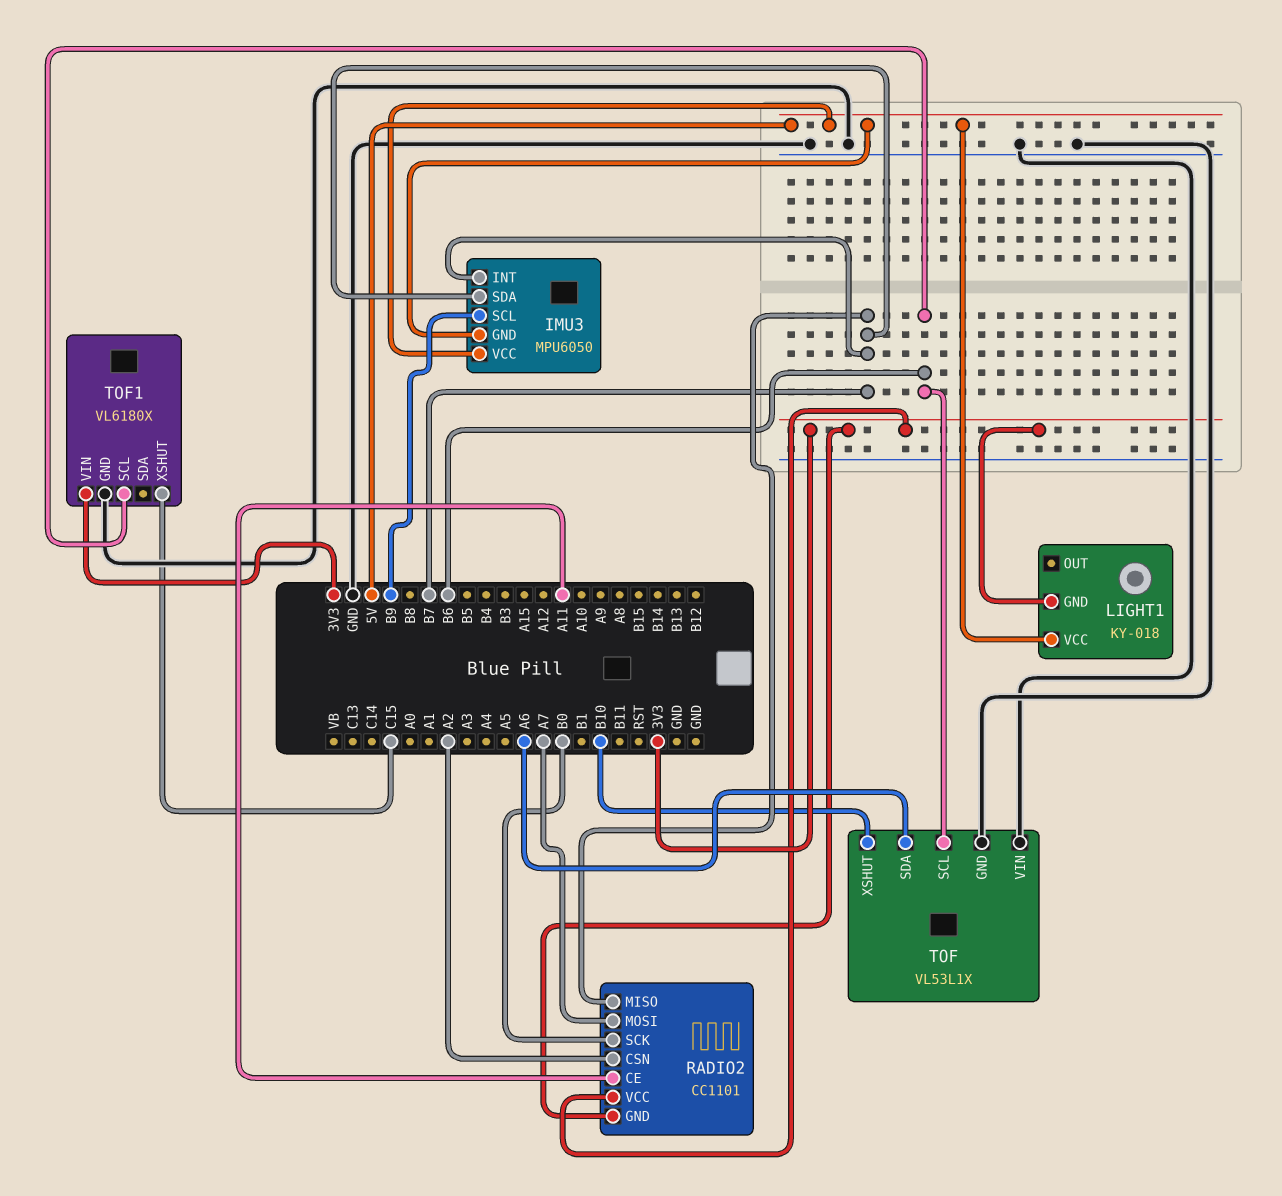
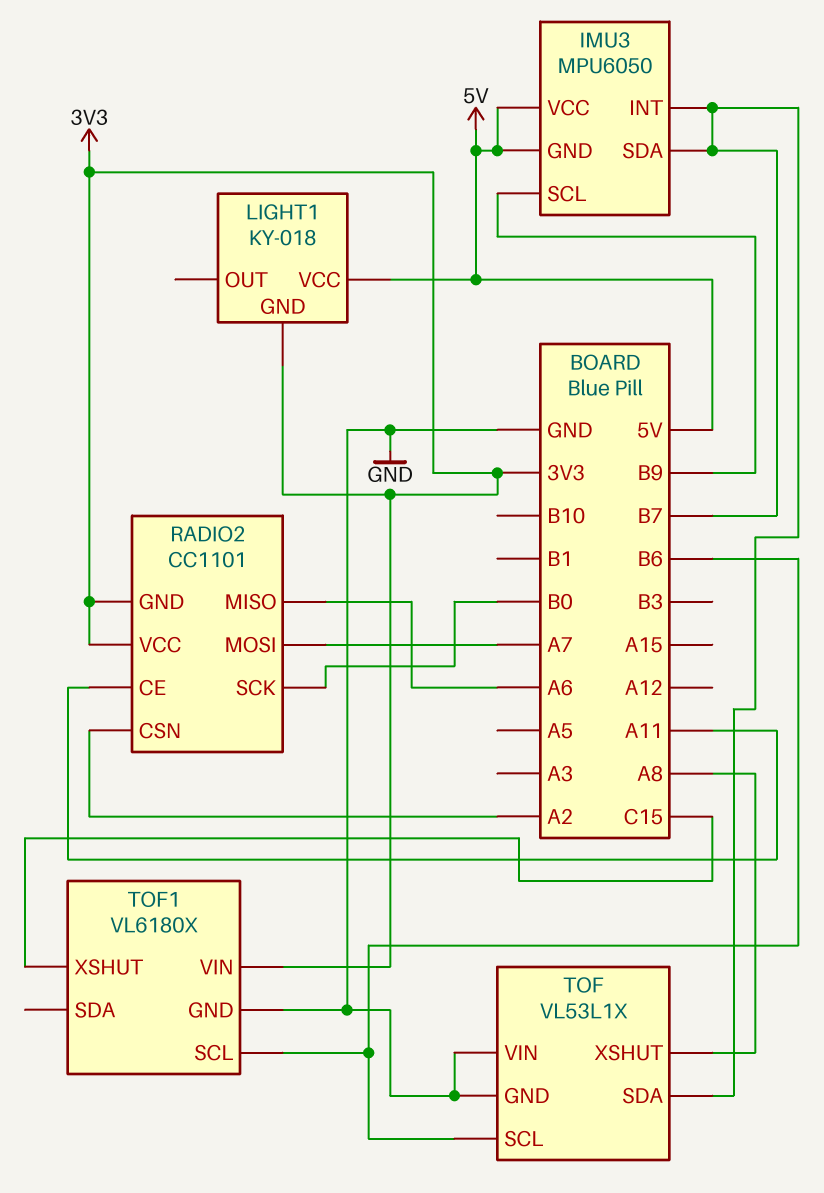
RADIO2 pin MISO: B7 -> A6
TOF pin SDA: A6 -> B7
TOF pin XSHUT: B10 -> A8

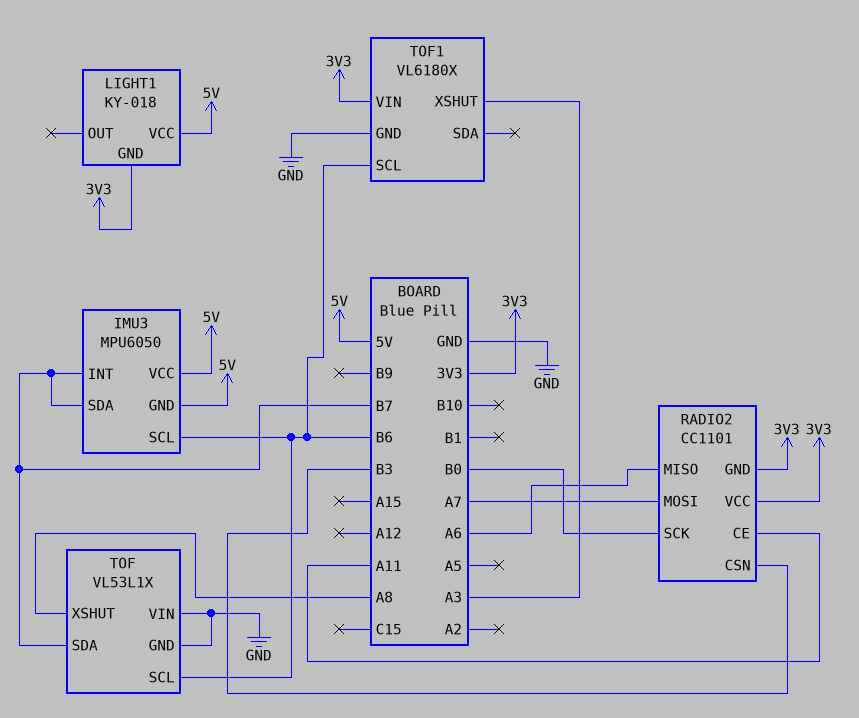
IMU3 pin SCL: B9 -> B6
RADIO2 pin CSN: A2 -> B3
TOF1 pin XSHUT: C15 -> A3

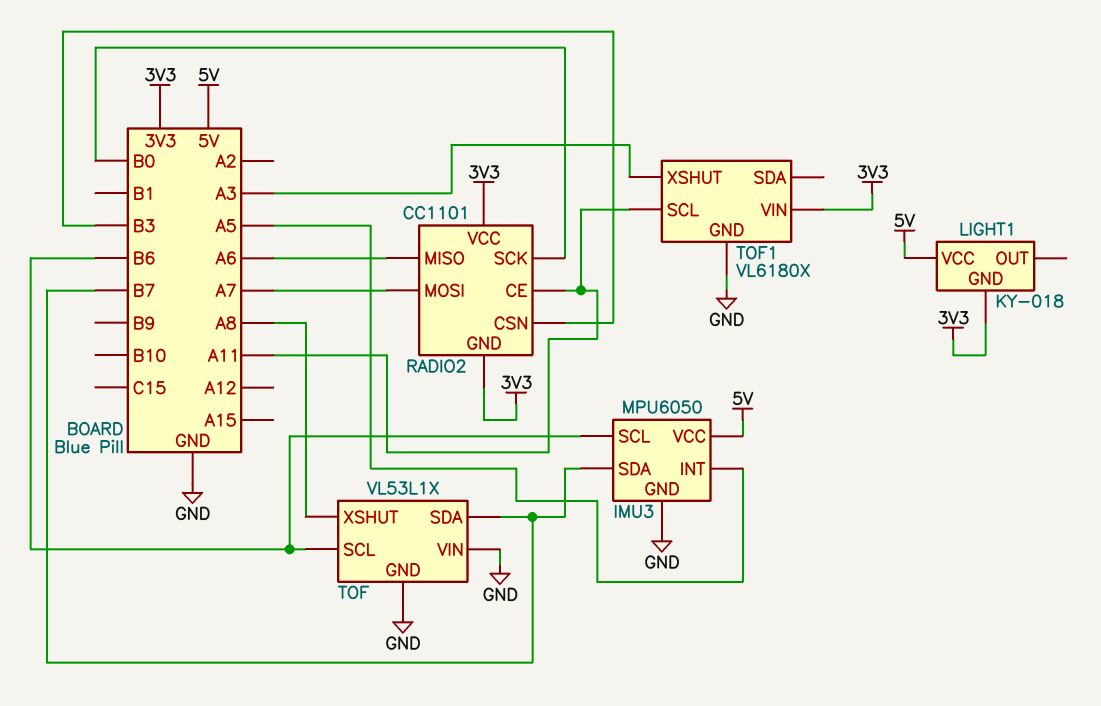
IMU3 pin GND: 5V -> GND
IMU3 pin INT: B7 -> A5
TOF1 pin SCL: B6 -> A11

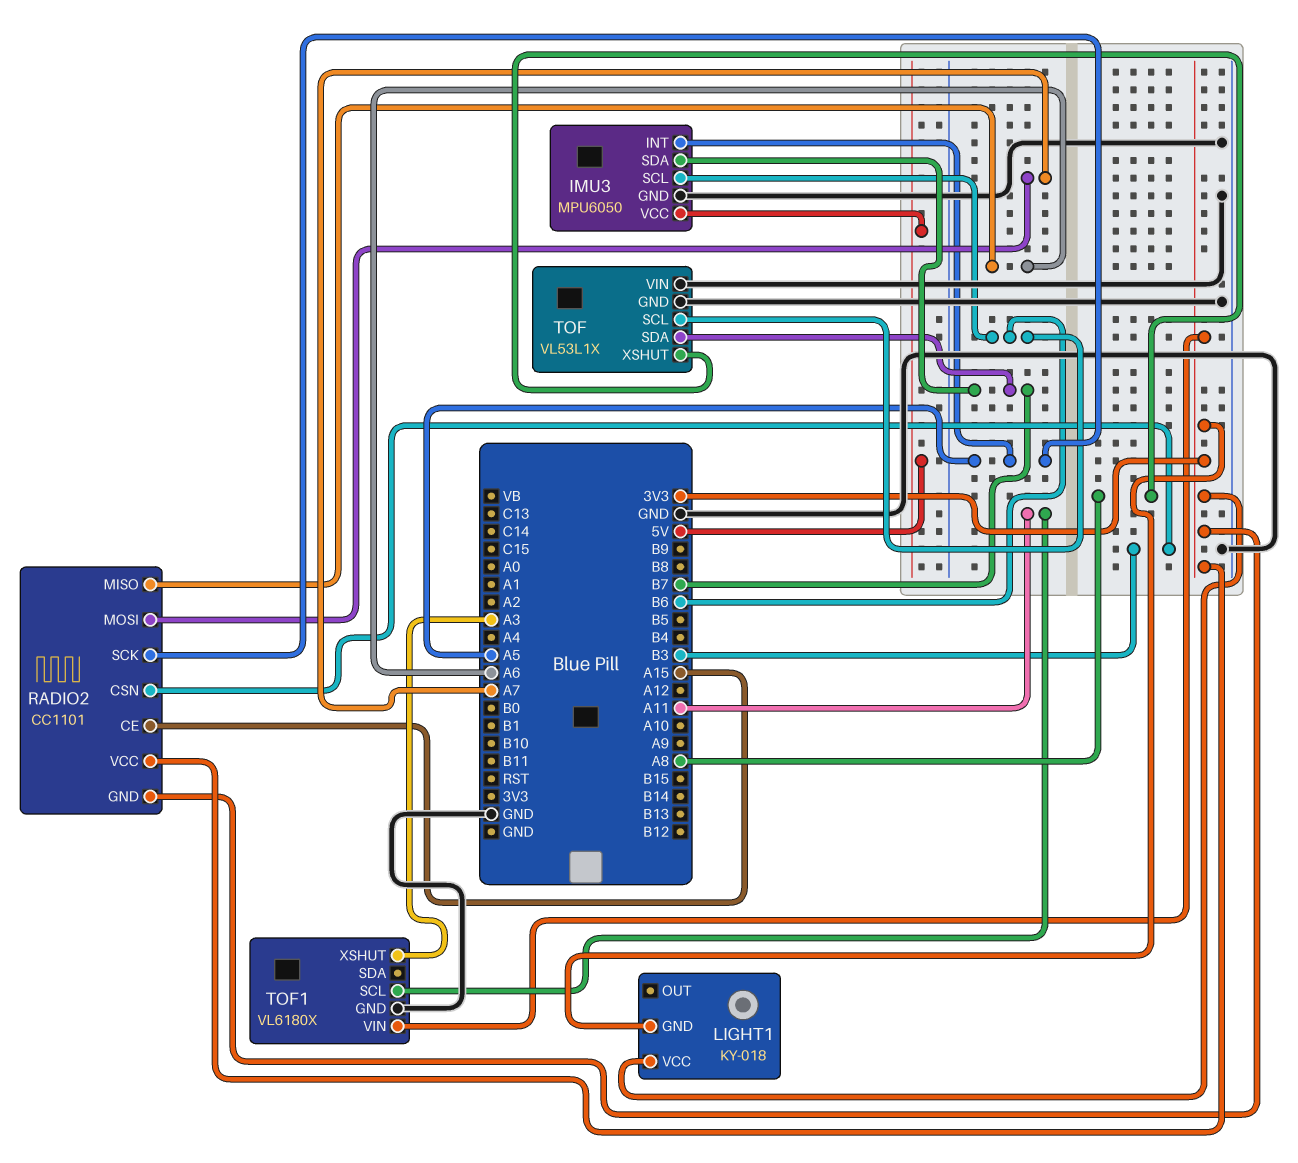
LIGHT1 pin VCC: 5V -> 3V3
RADIO2 pin CE: A11 -> A15
RADIO2 pin SCK: B0 -> A5

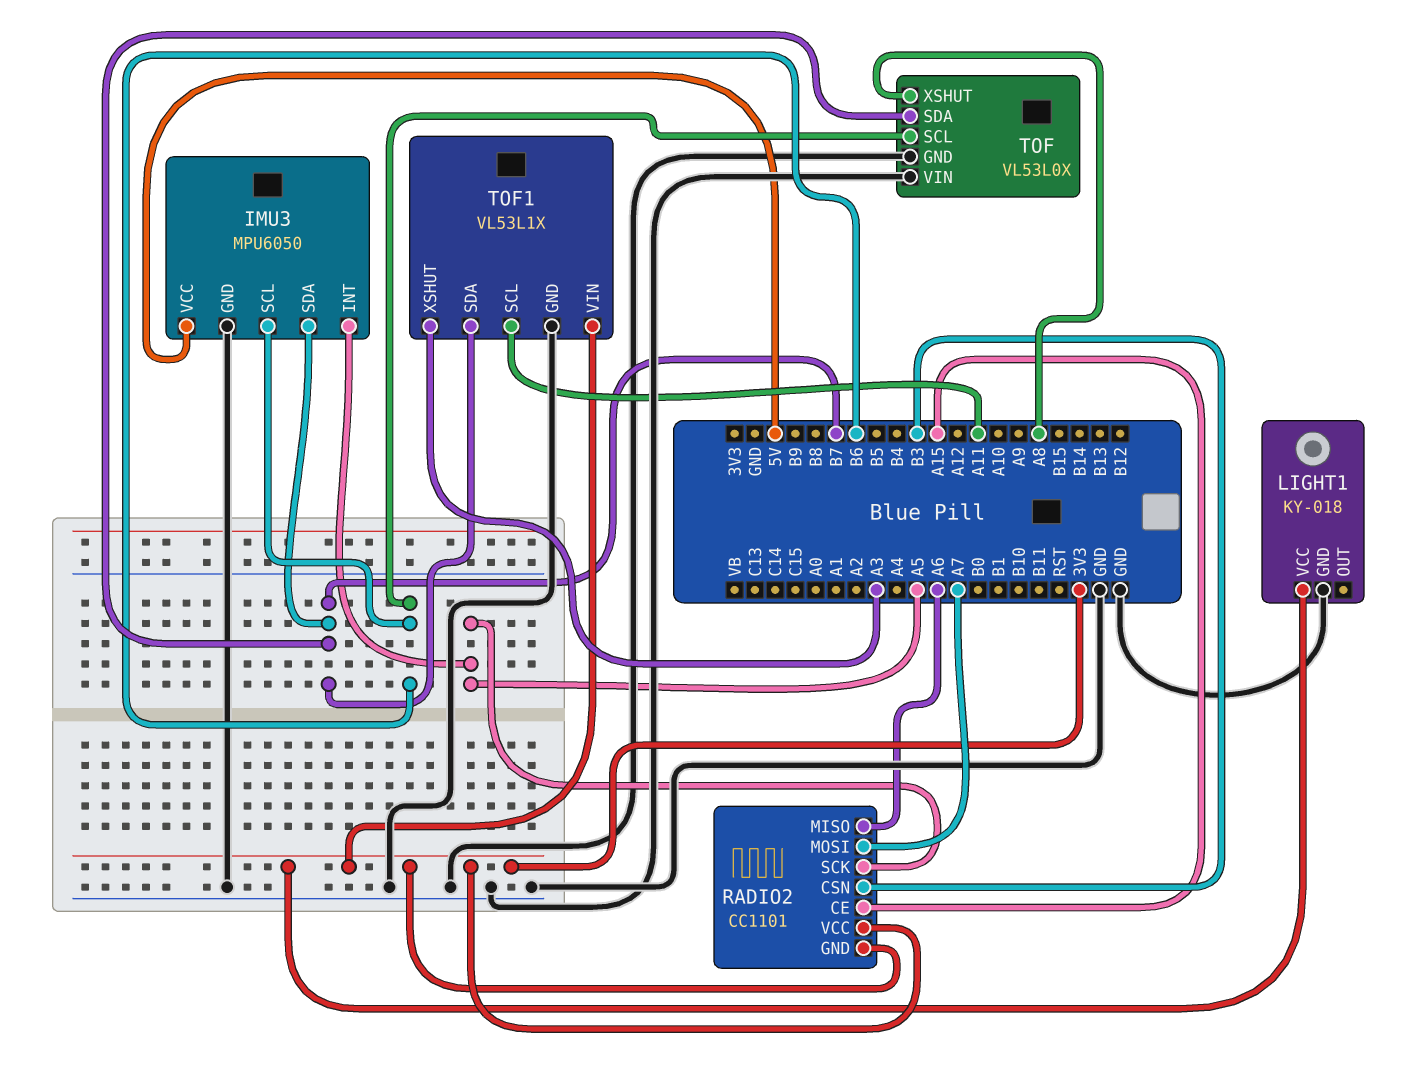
LIGHT1 pin GND: 3V3 -> GND
TOF: VL53L1X -> VL53L0X
TOF1: VL6180X -> VL53L1X
TOF1 pin SDA: none -> B7

